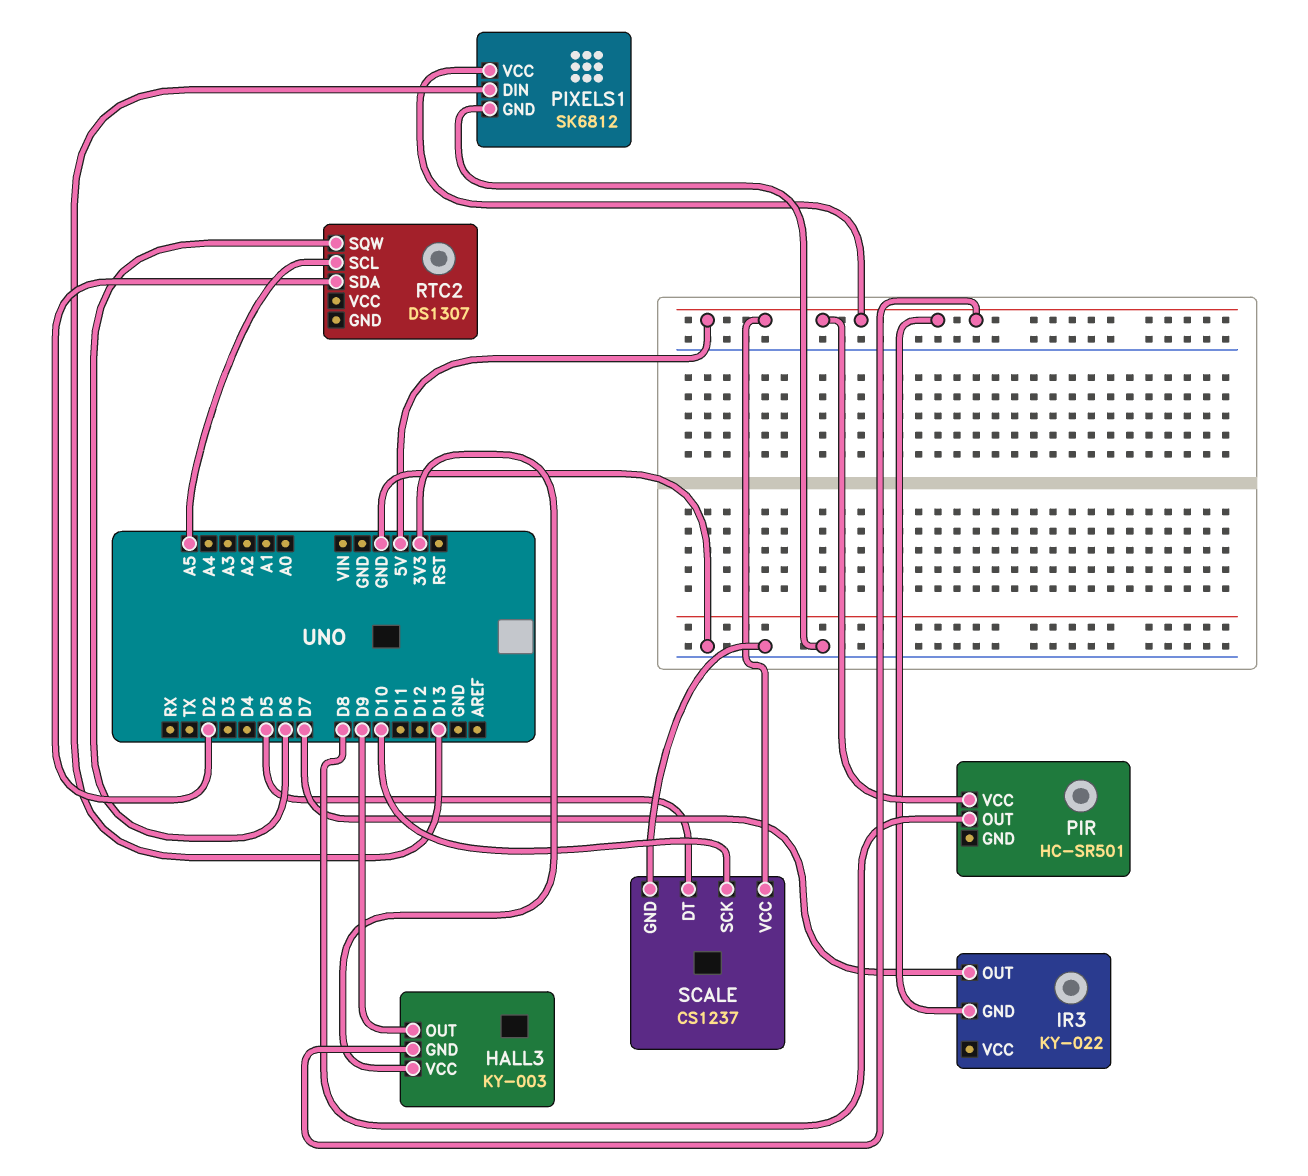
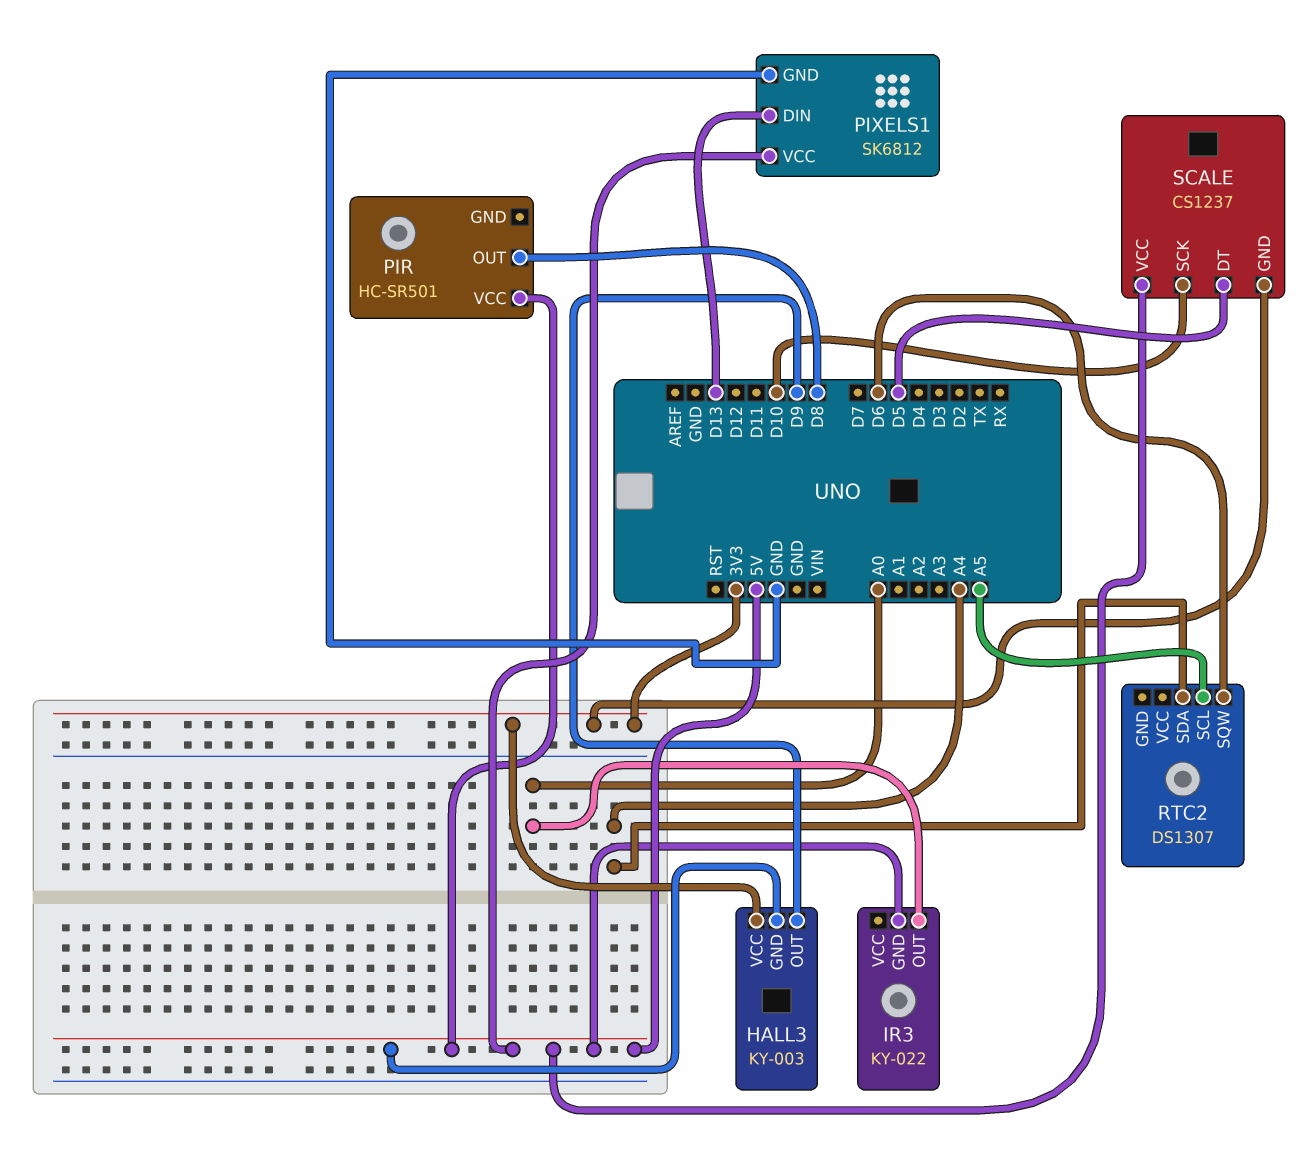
IR3 pin OUT: D7 -> A0
RTC2 pin SDA: D2 -> A4
SCALE pin GND: GND -> 3V3

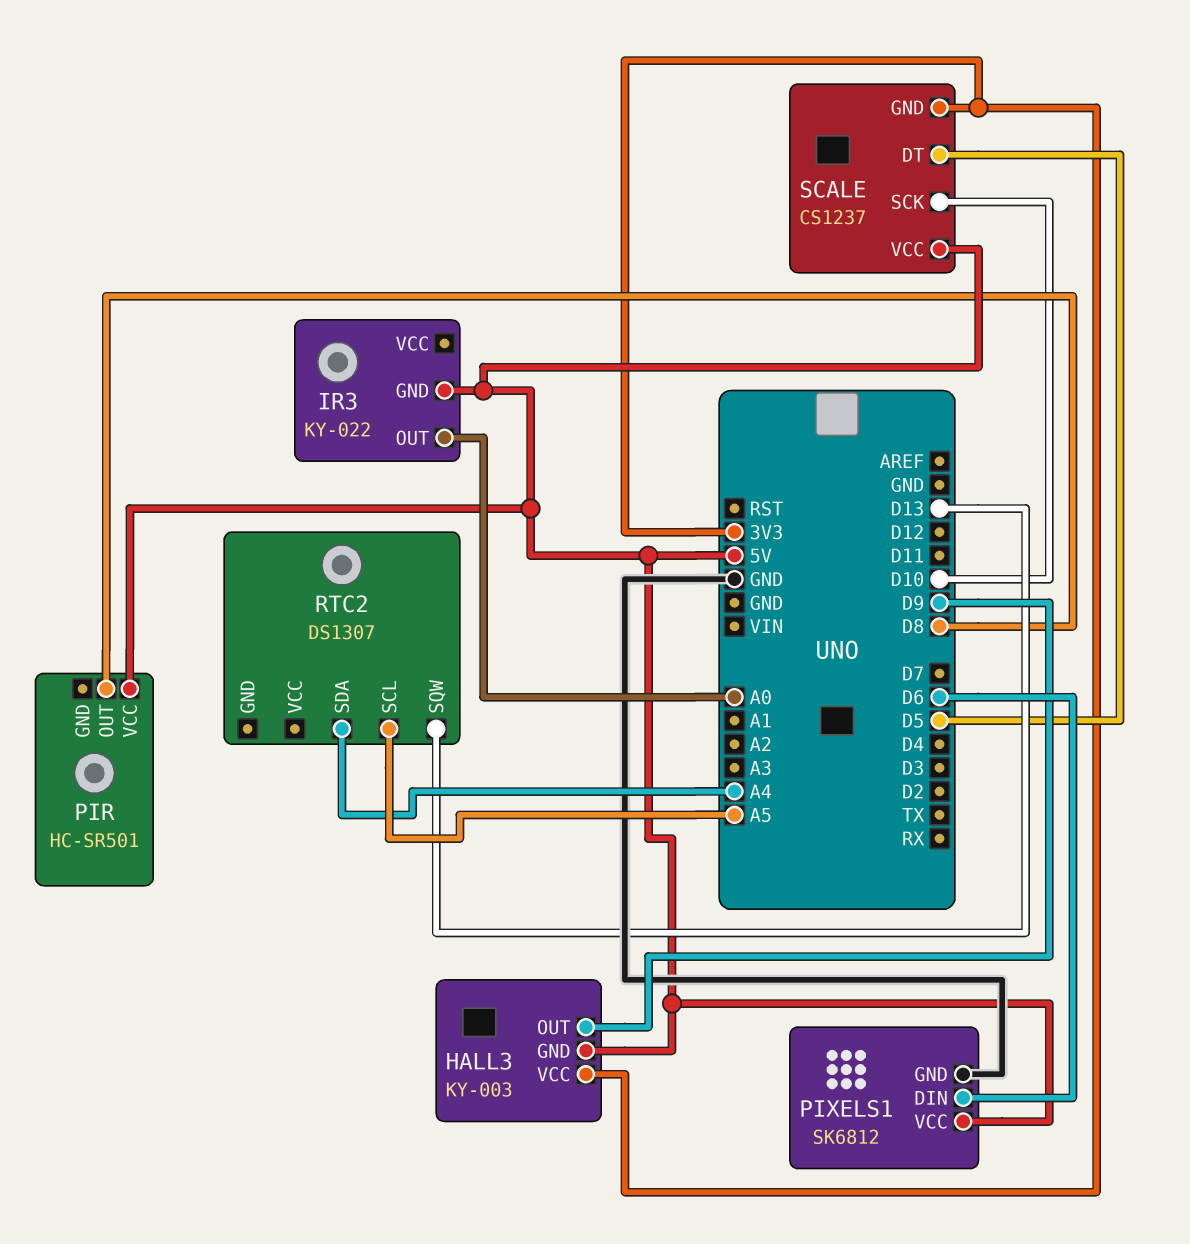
PIXELS1 pin DIN: D13 -> D6
RTC2 pin SQW: D6 -> D13

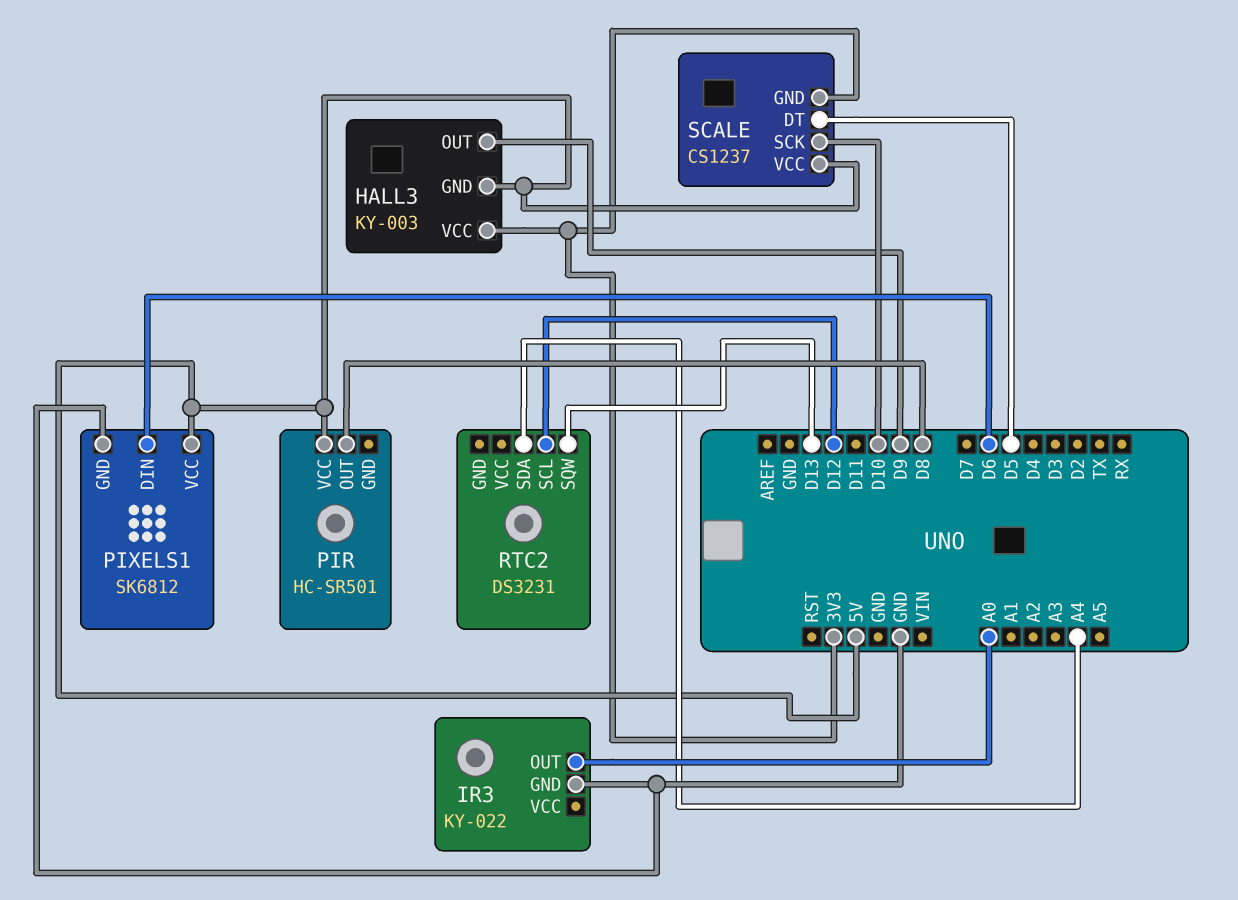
IR3 pin GND: 5V -> GND
RTC2: DS1307 -> DS3231
RTC2 pin SCL: A5 -> D12

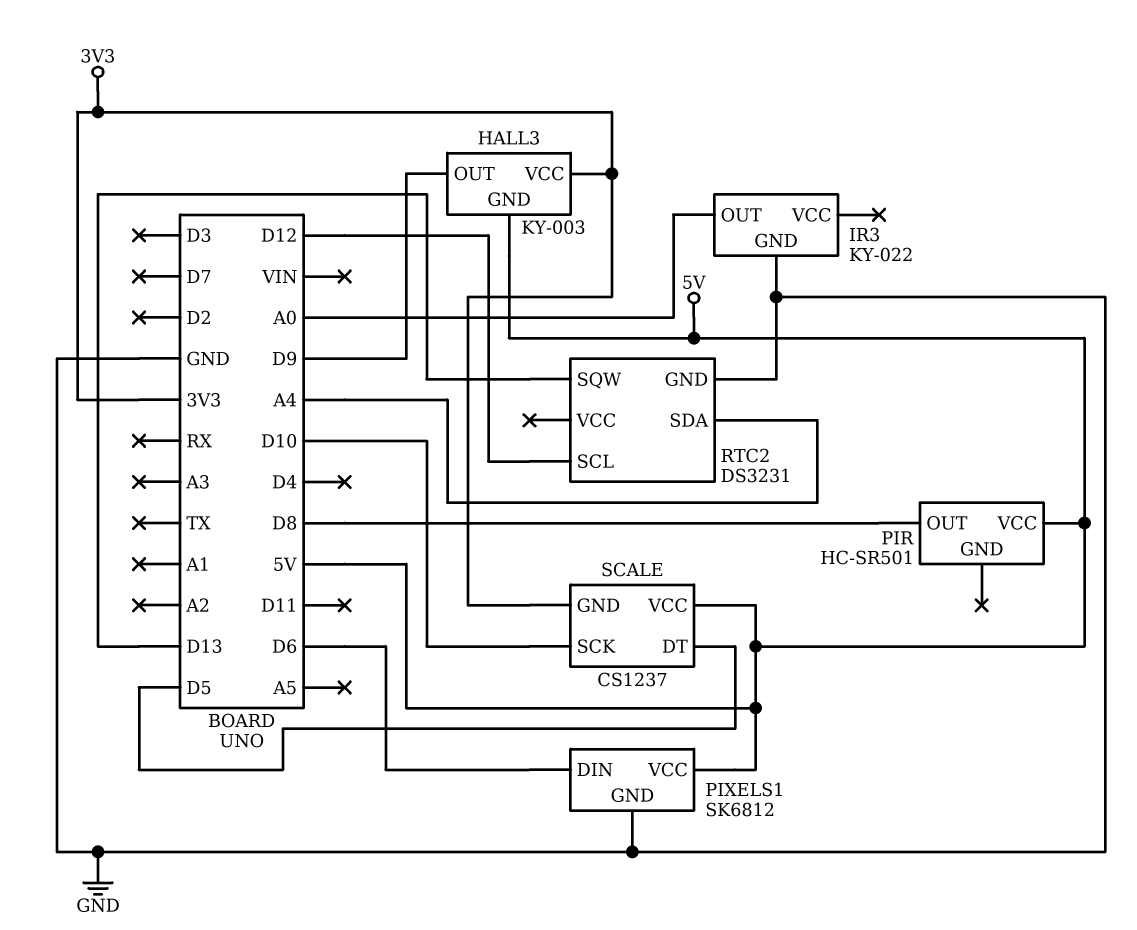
RTC2 pin GND: none -> GND

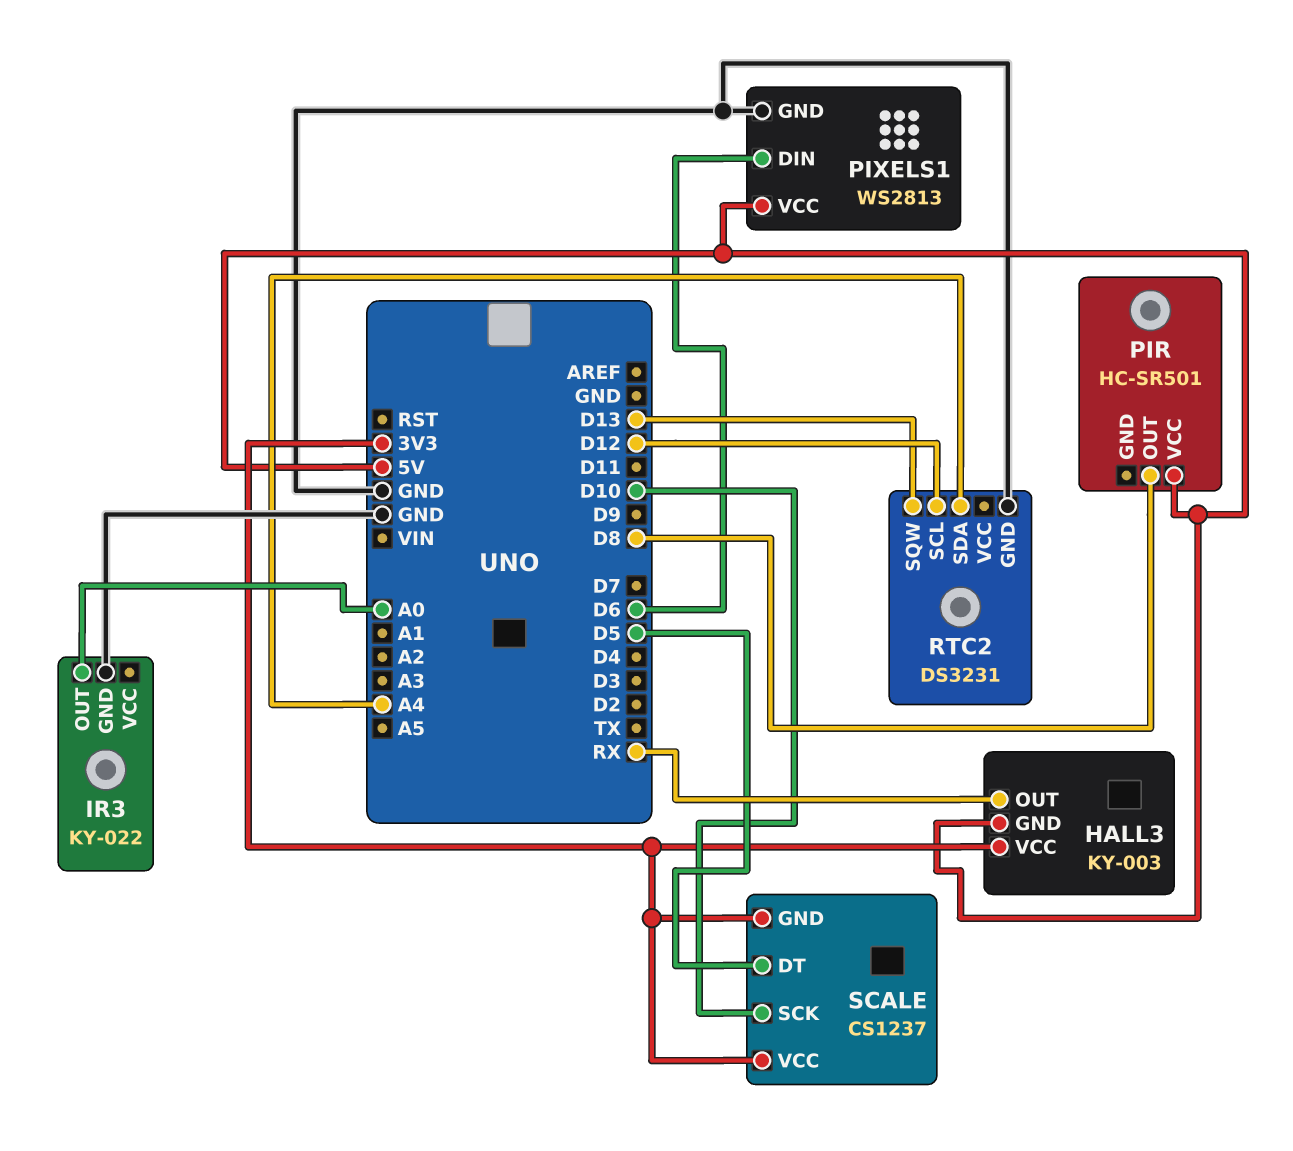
HALL3 pin OUT: D9 -> RX
PIXELS1: SK6812 -> WS2813
SCALE pin VCC: 5V -> 3V3

